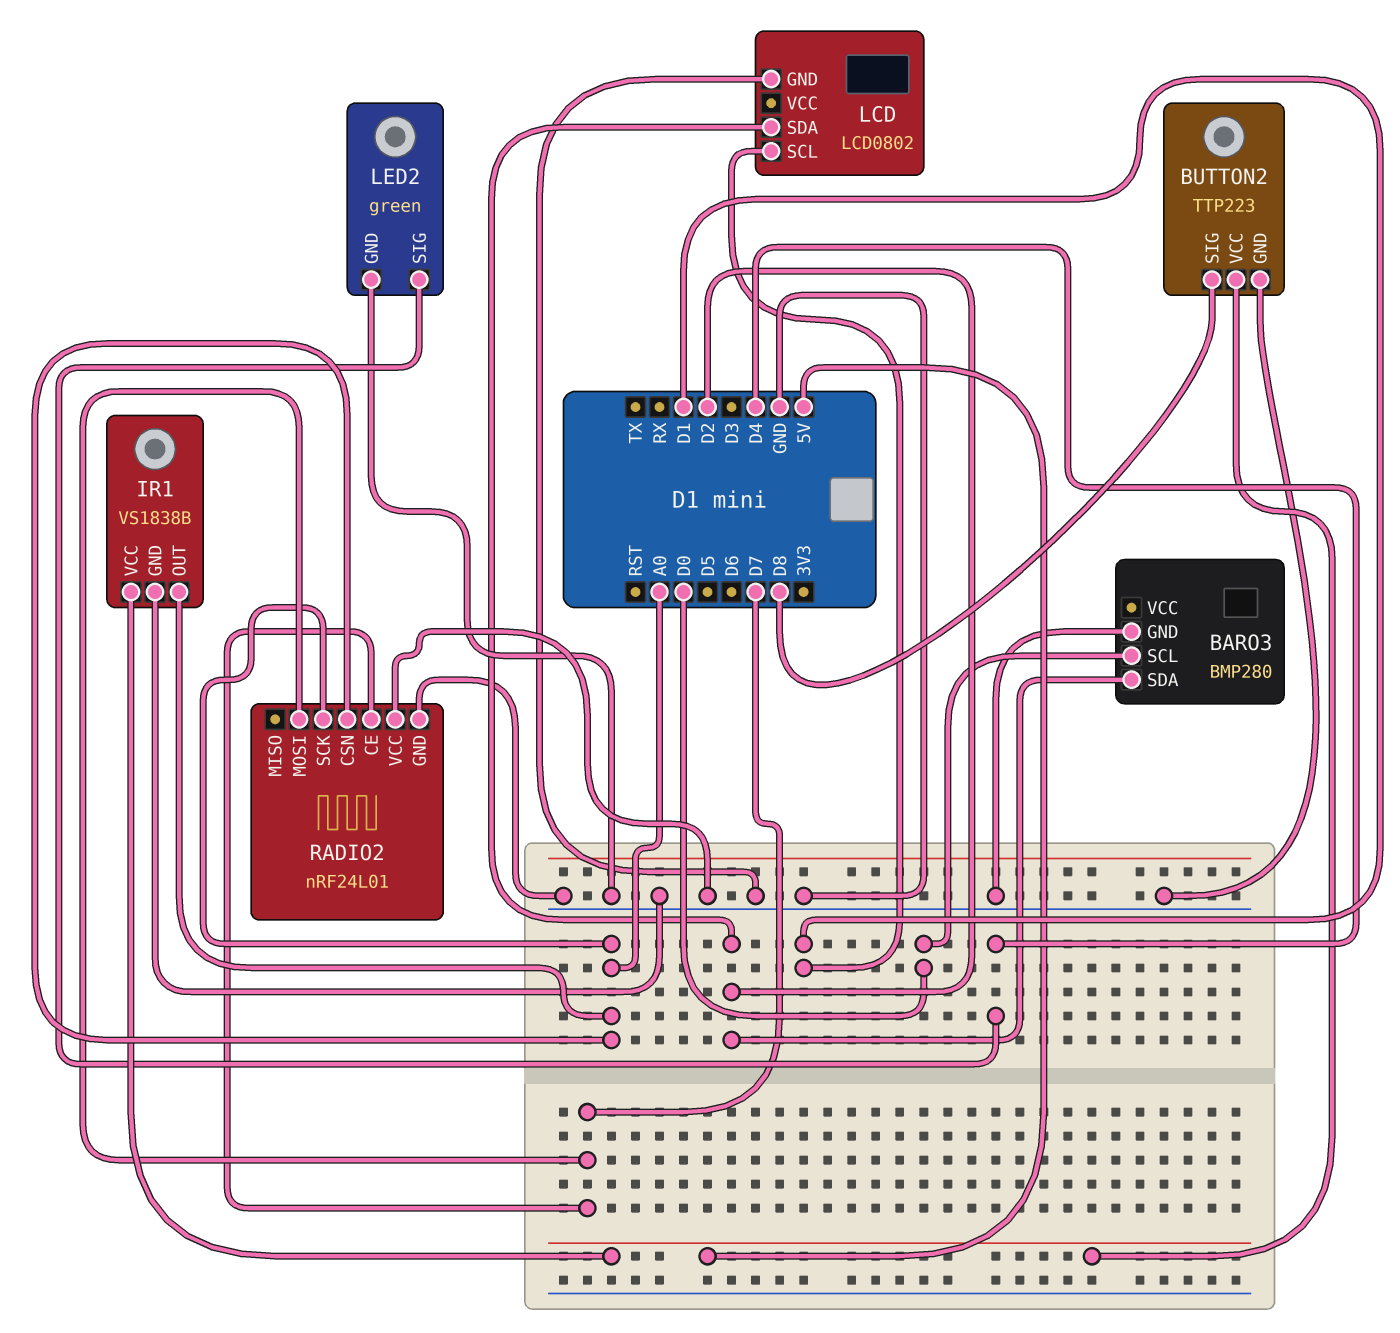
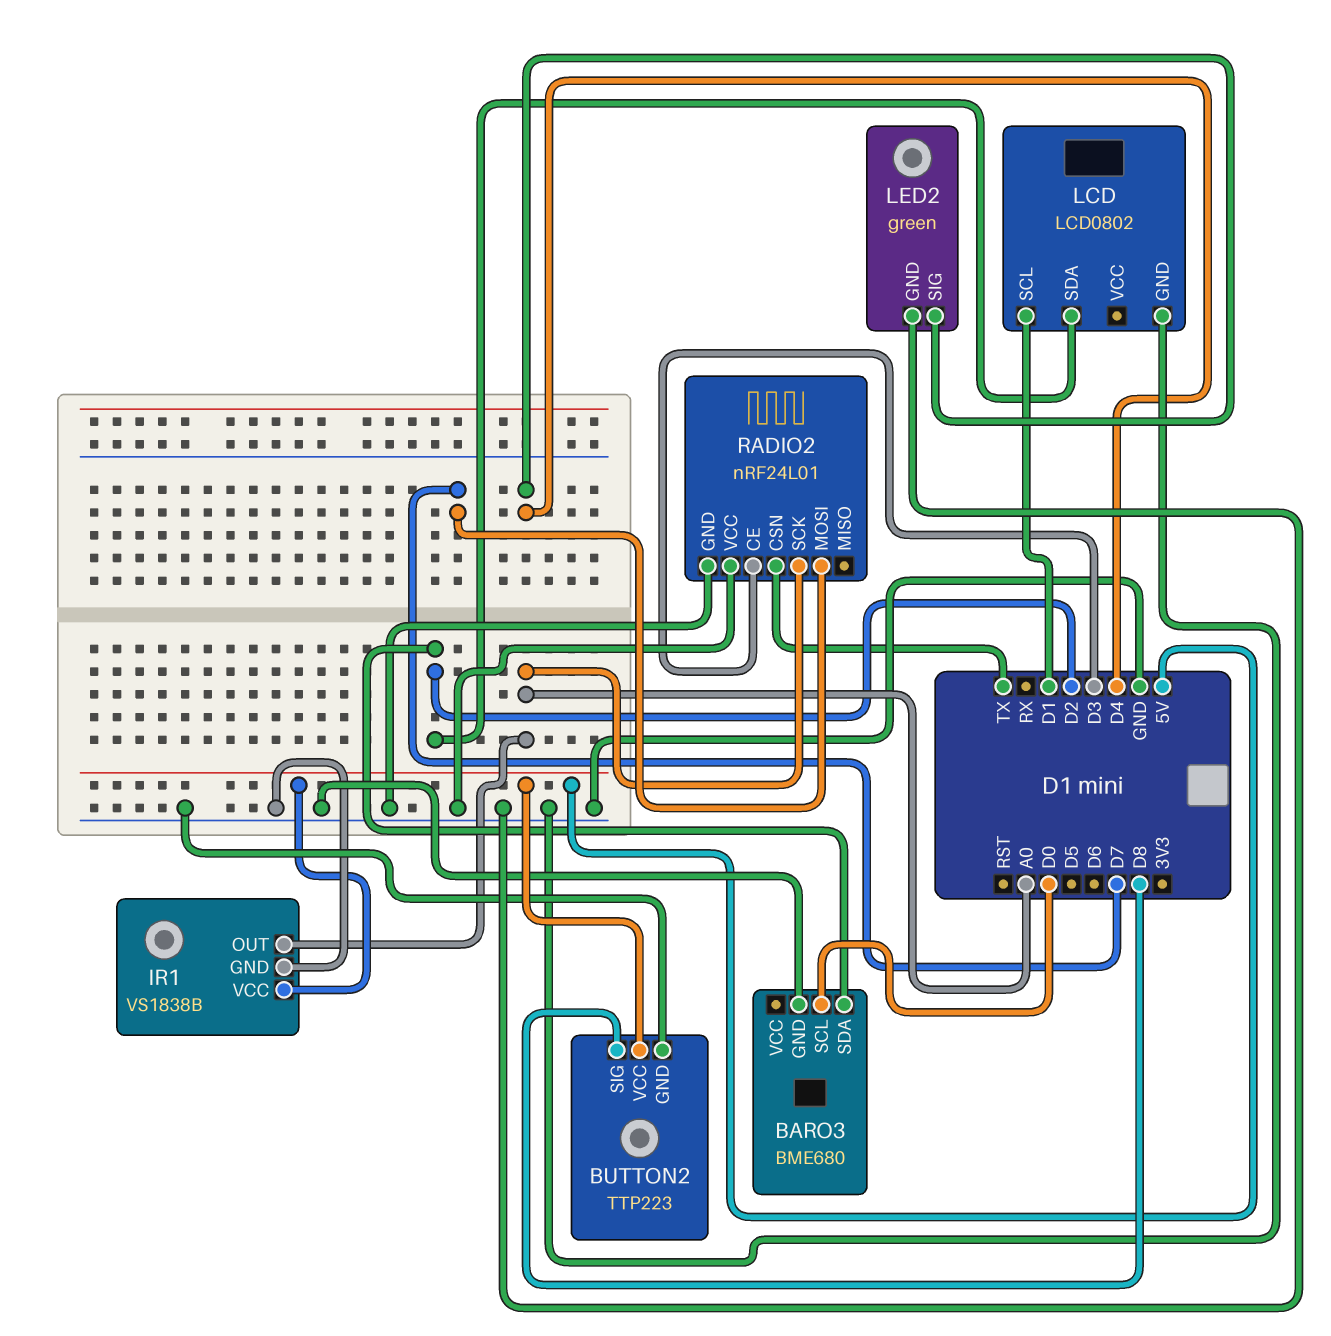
BARO3: BMP280 -> BME680
RADIO2 pin CE: D7 -> D3
RADIO2 pin CSN: A0 -> TX

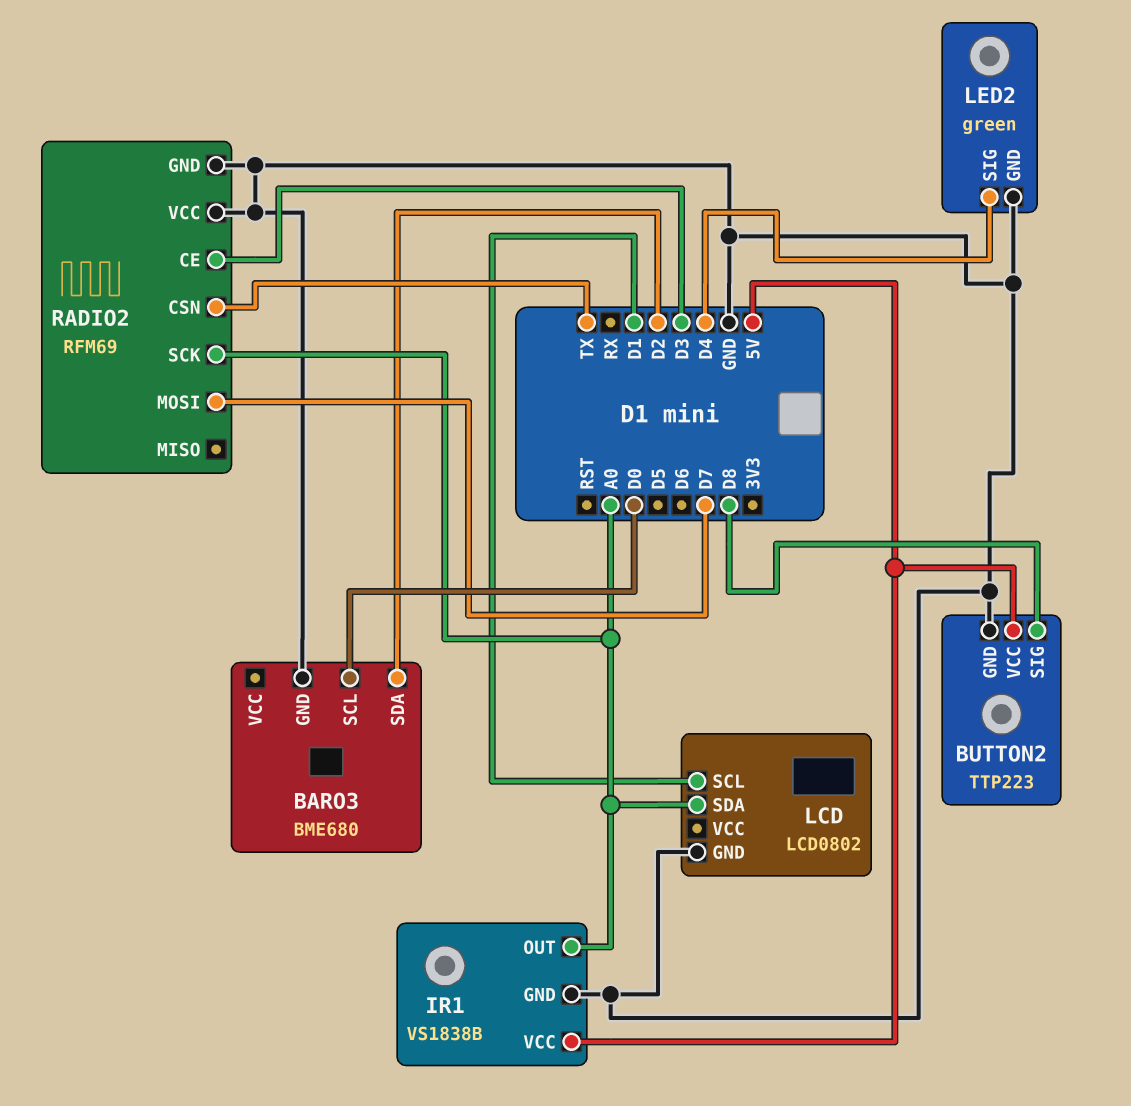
LCD pin SDA: D2 -> A0
RADIO2: nRF24L01 -> RFM69

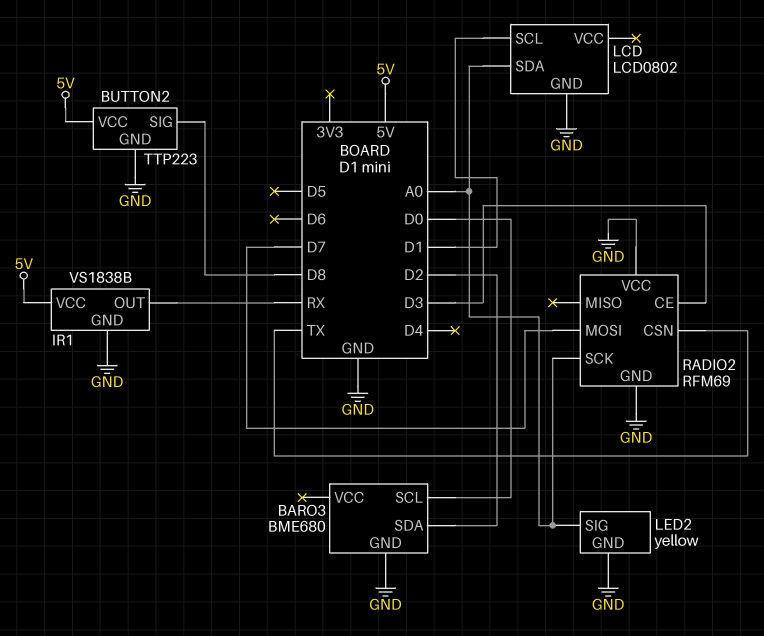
IR1 pin OUT: A0 -> RX
LED2: green -> yellow
LED2 pin SIG: D4 -> A0

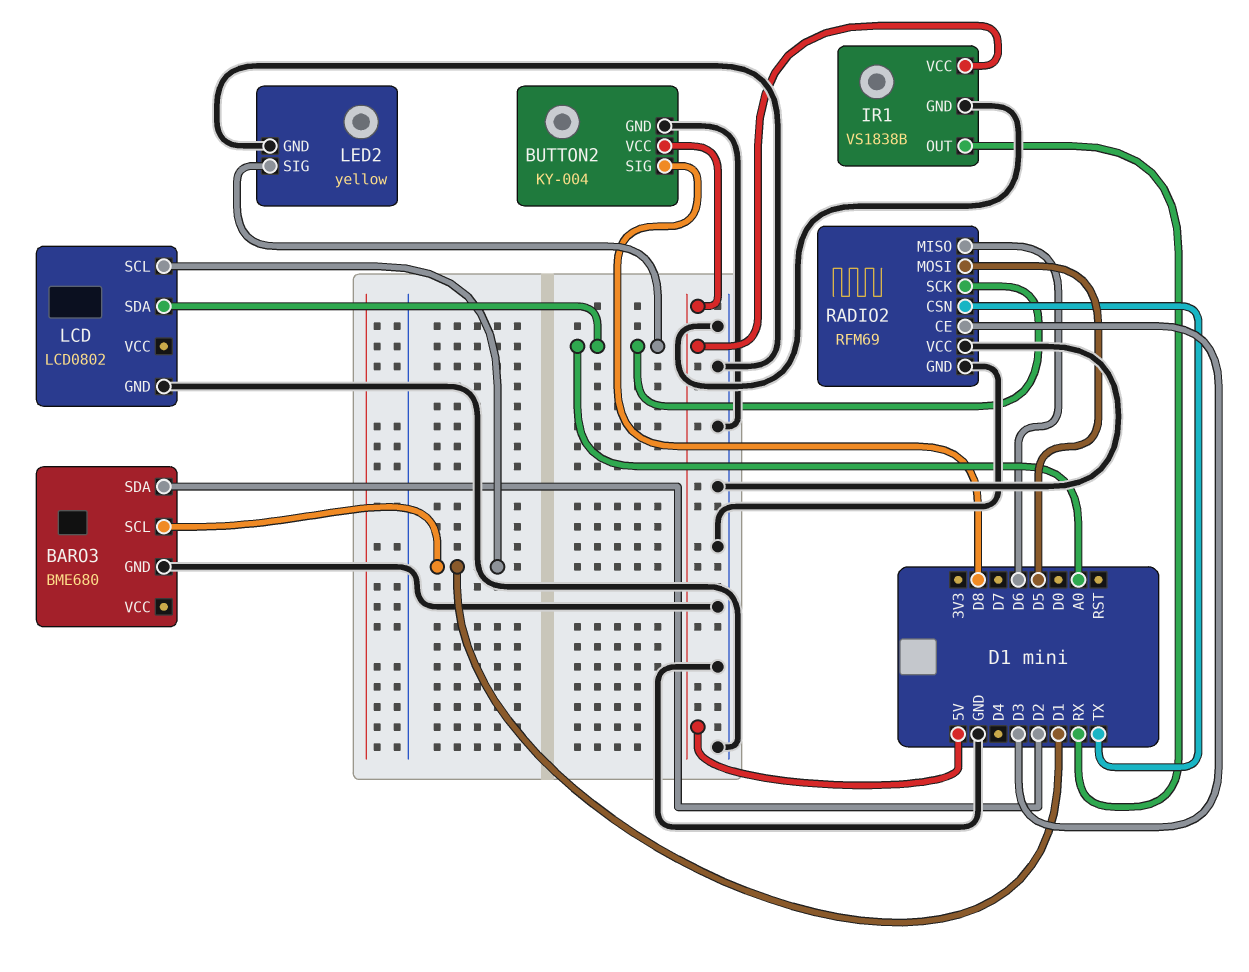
BARO3 pin SCL: D0 -> D1
BUTTON2: TTP223 -> KY-004
RADIO2 pin MISO: none -> D6
RADIO2 pin MOSI: D7 -> D5

